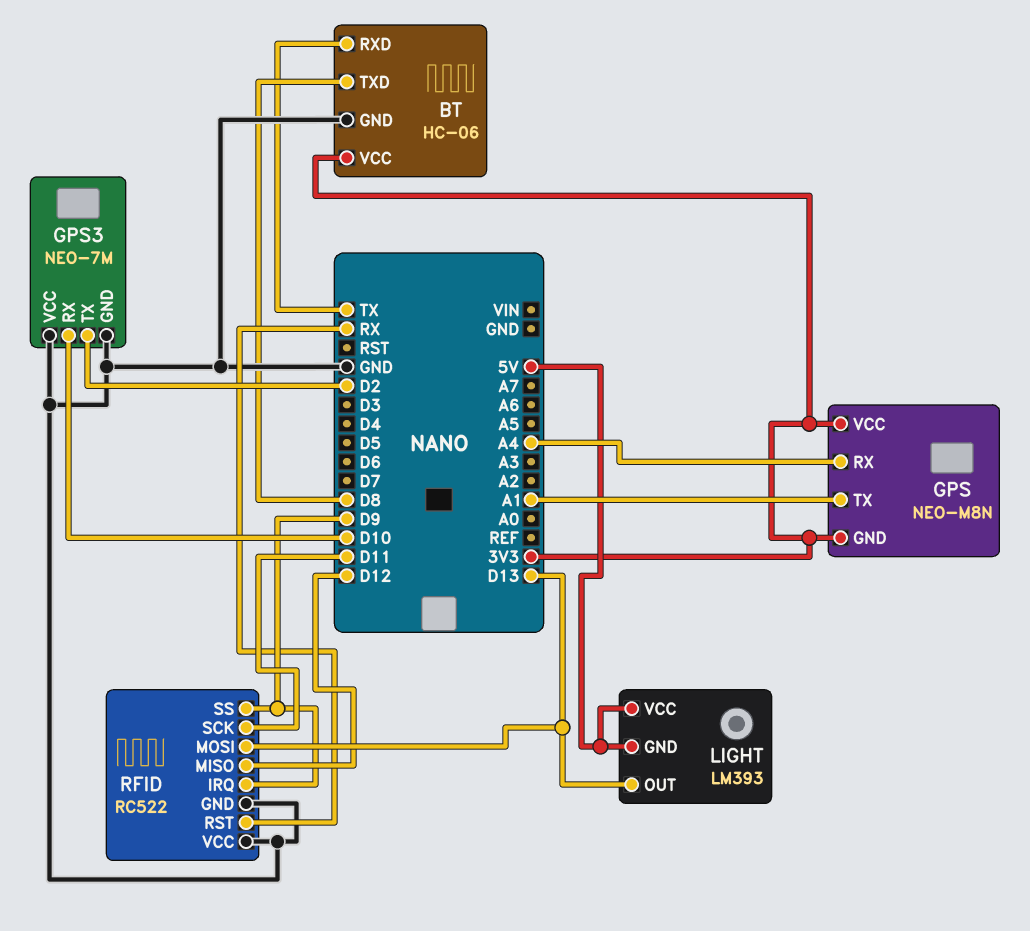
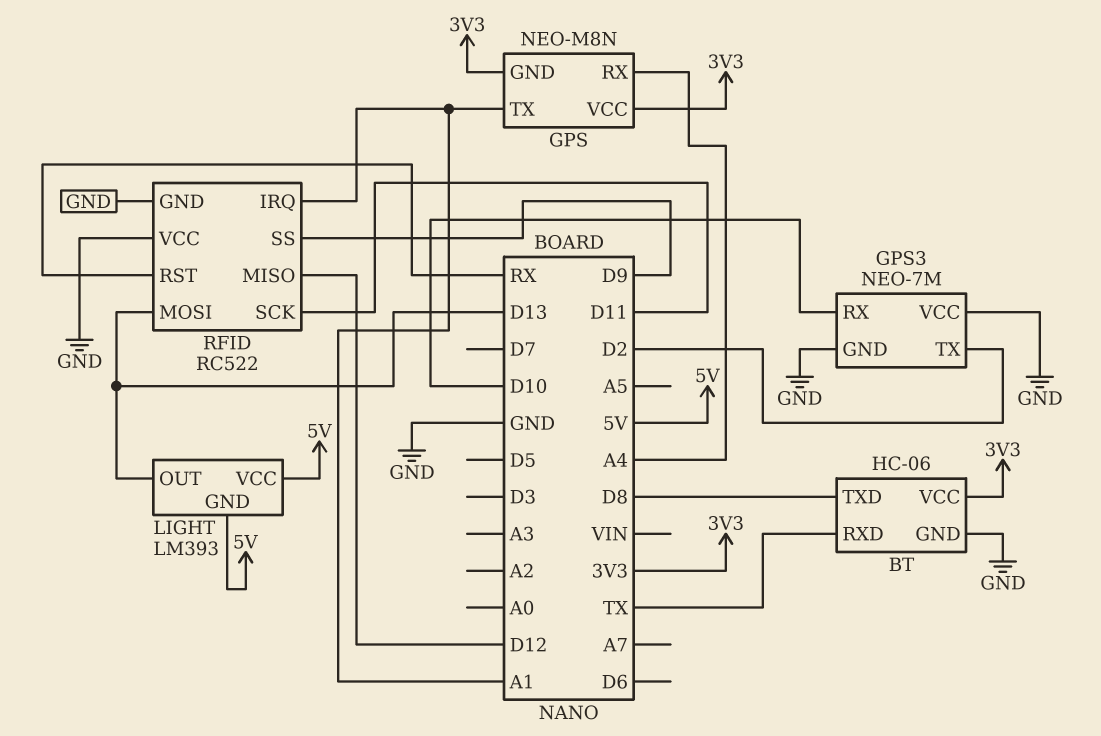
RFID pin IRQ: D9 -> A1

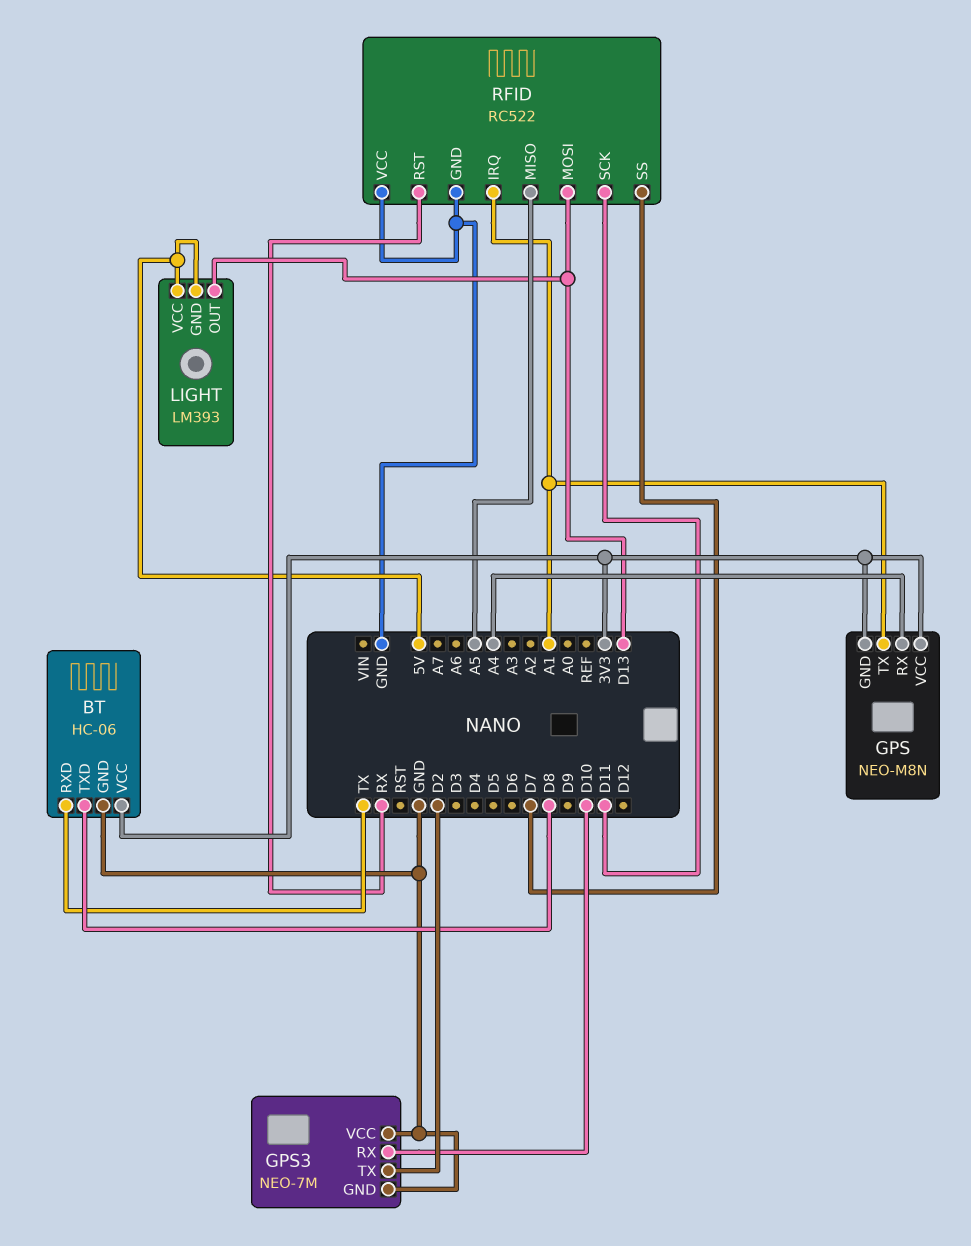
RFID pin MISO: D12 -> A5
RFID pin SS: D9 -> D7

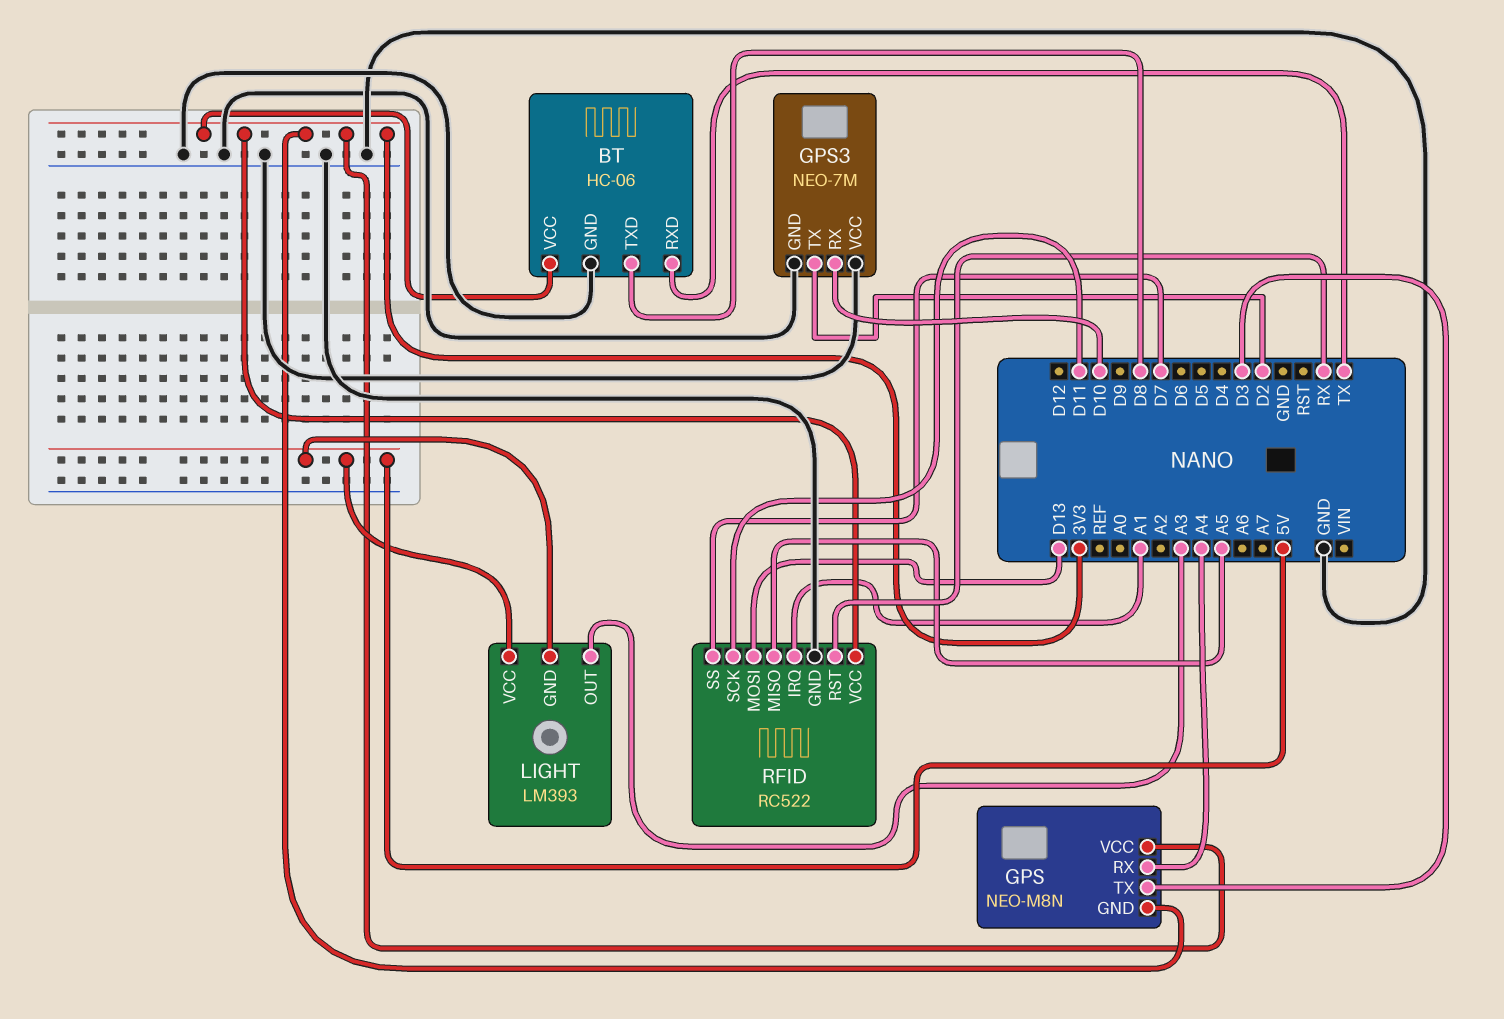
GPS pin TX: A1 -> D3
LIGHT pin OUT: D13 -> A3
RFID pin VCC: GND -> 3V3

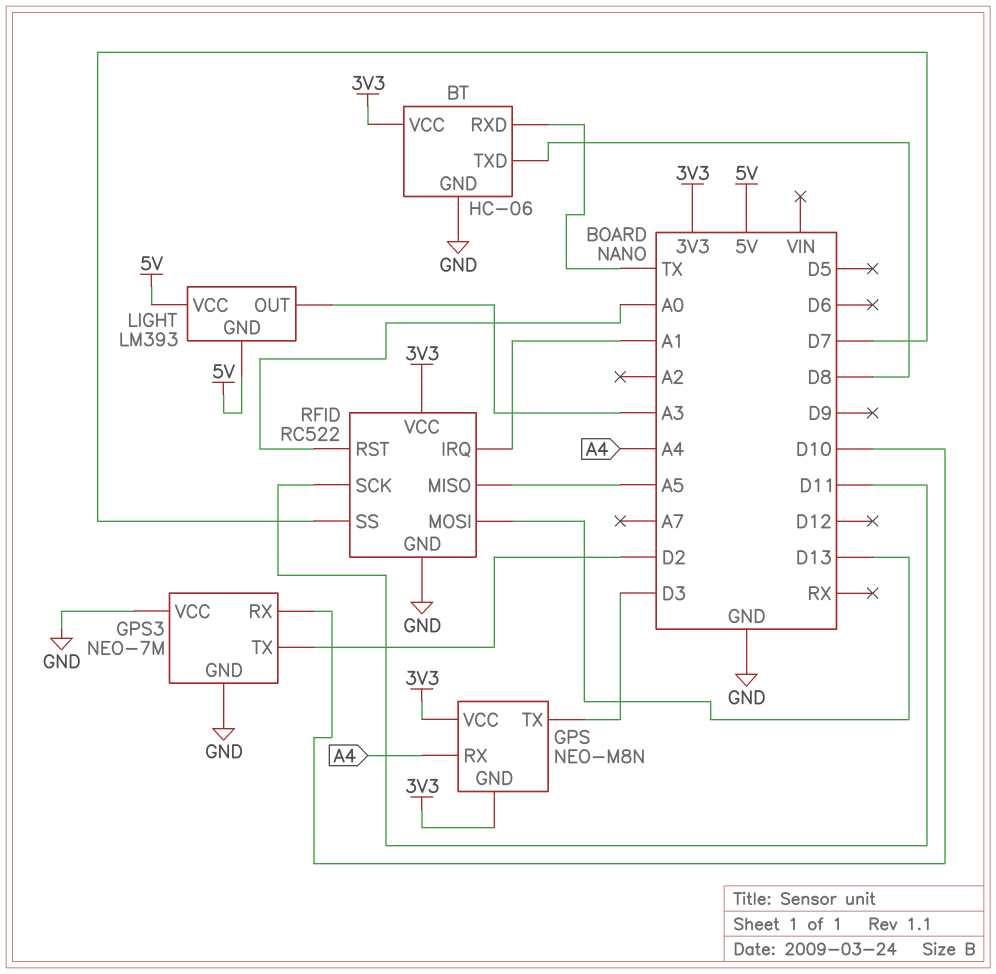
RFID pin RST: RX -> A0

